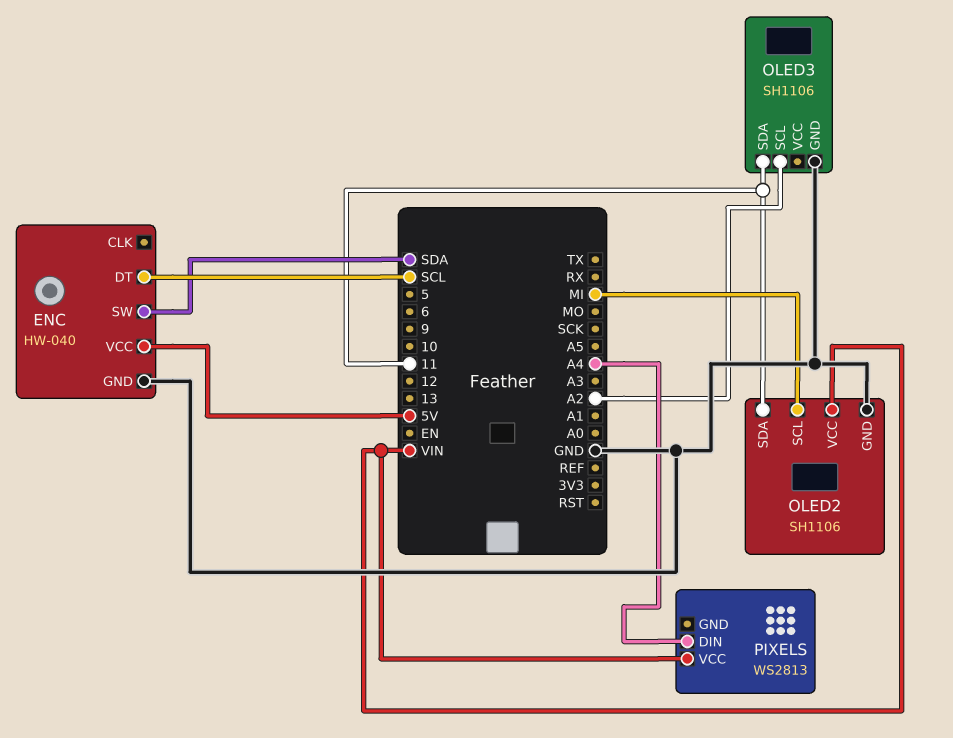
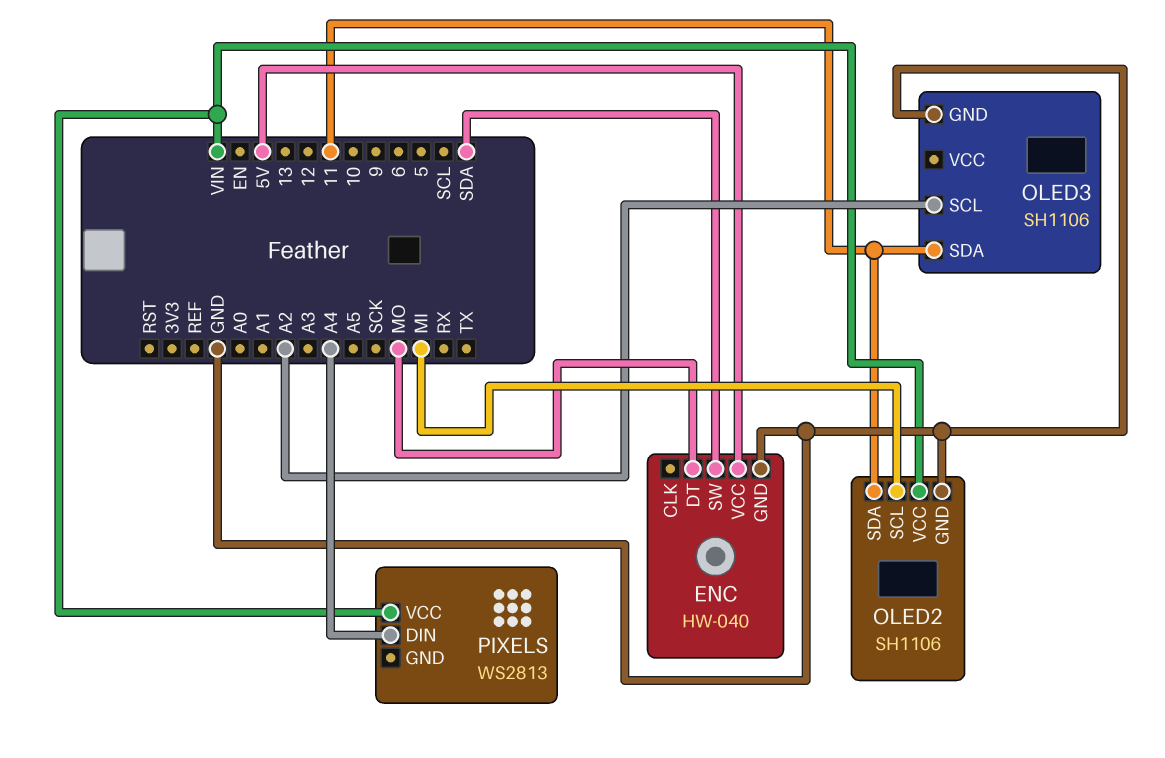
ENC pin DT: SCL -> MO

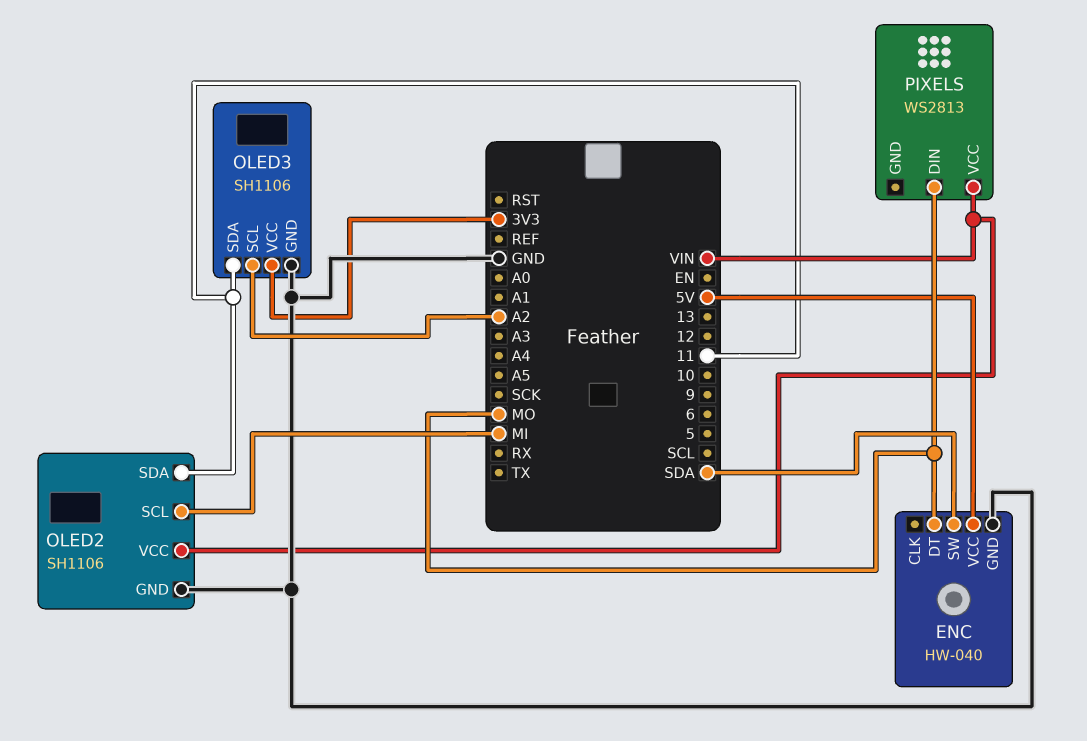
OLED3 pin VCC: none -> 3V3
PIXELS pin DIN: A4 -> MO

